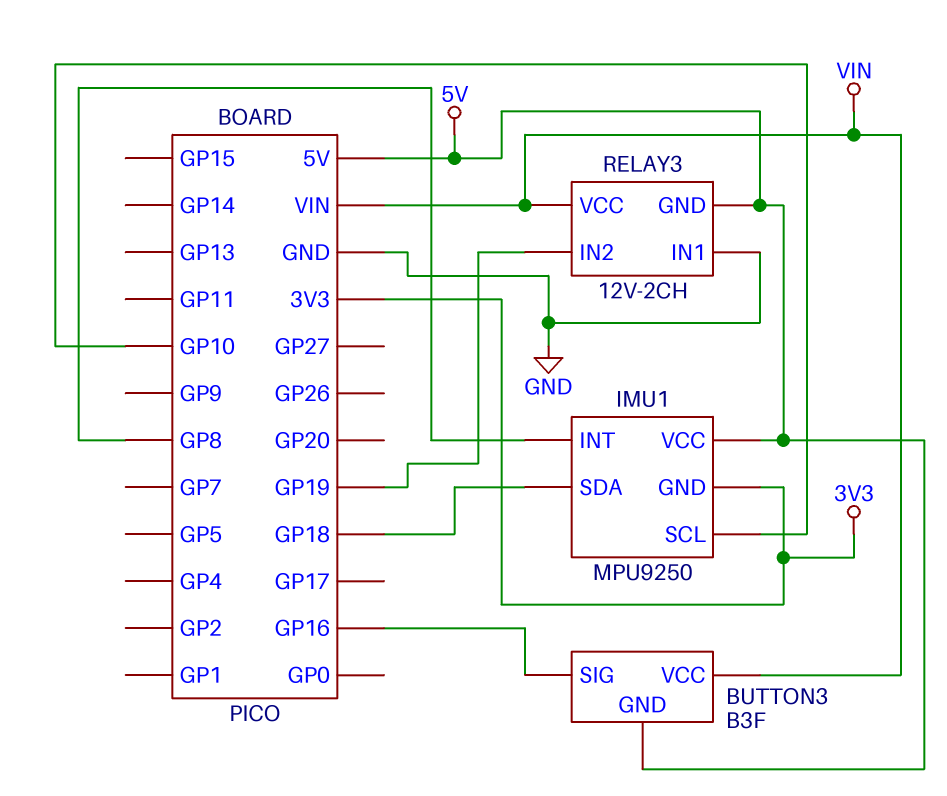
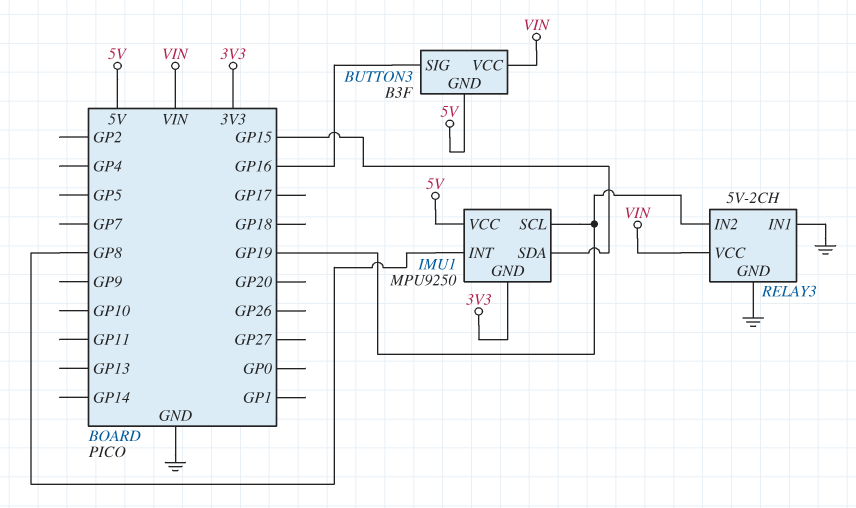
IMU1 pin SCL: GP10 -> GP19
IMU1 pin SDA: GP18 -> GP15
RELAY3: 12V-2CH -> 5V-2CH
RELAY3 pin GND: 5V -> GND

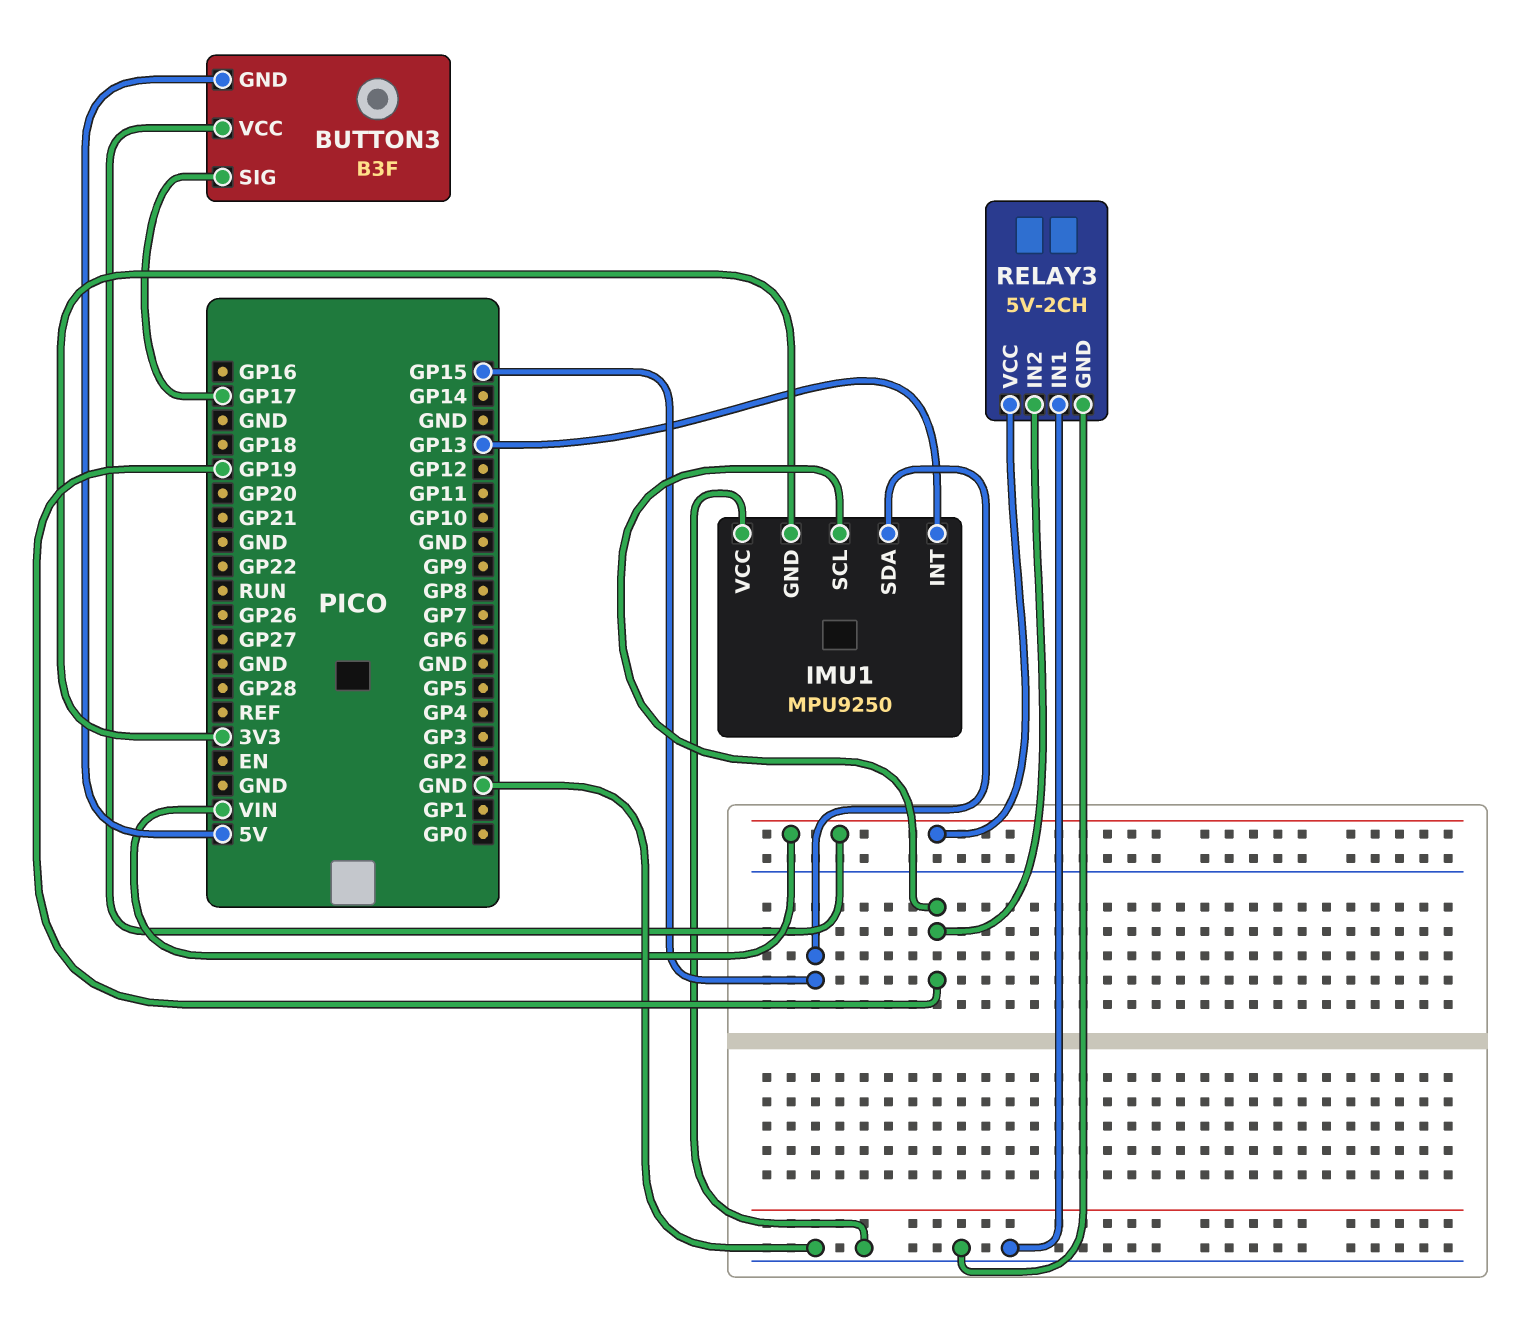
BUTTON3 pin SIG: GP16 -> GP17
IMU1 pin INT: GP8 -> GP13
IMU1 pin VCC: 5V -> GND

